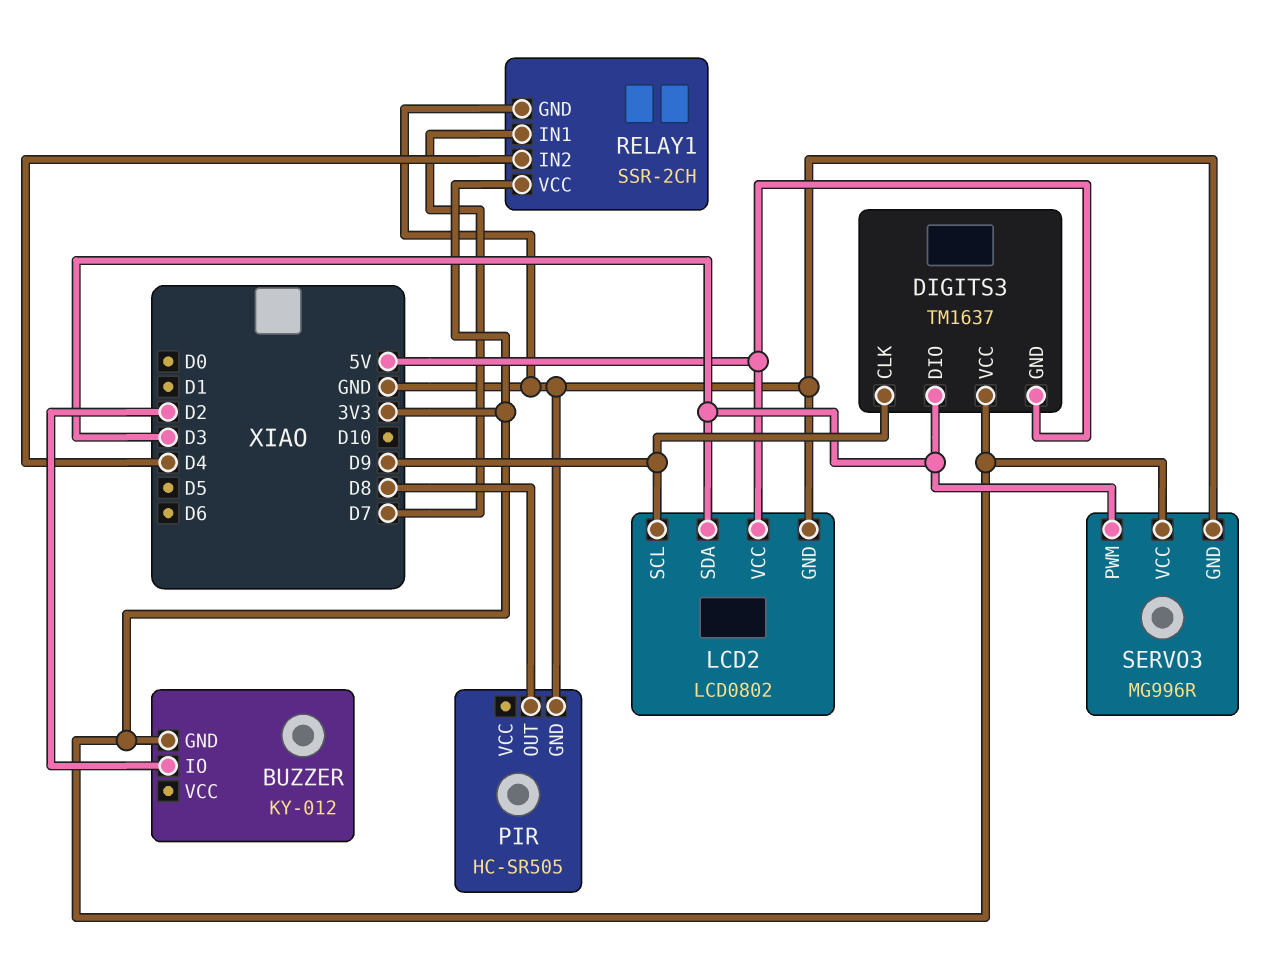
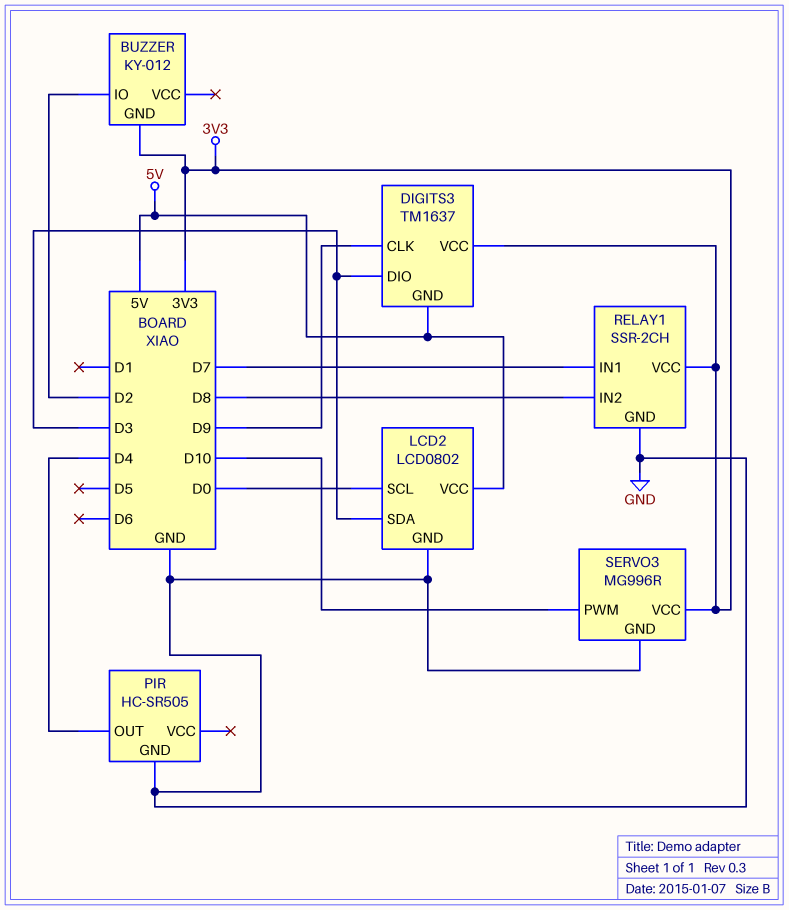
LCD2 pin SCL: D9 -> D0
PIR pin OUT: D8 -> D4
RELAY1 pin IN2: D4 -> D8
SERVO3 pin PWM: D3 -> D10

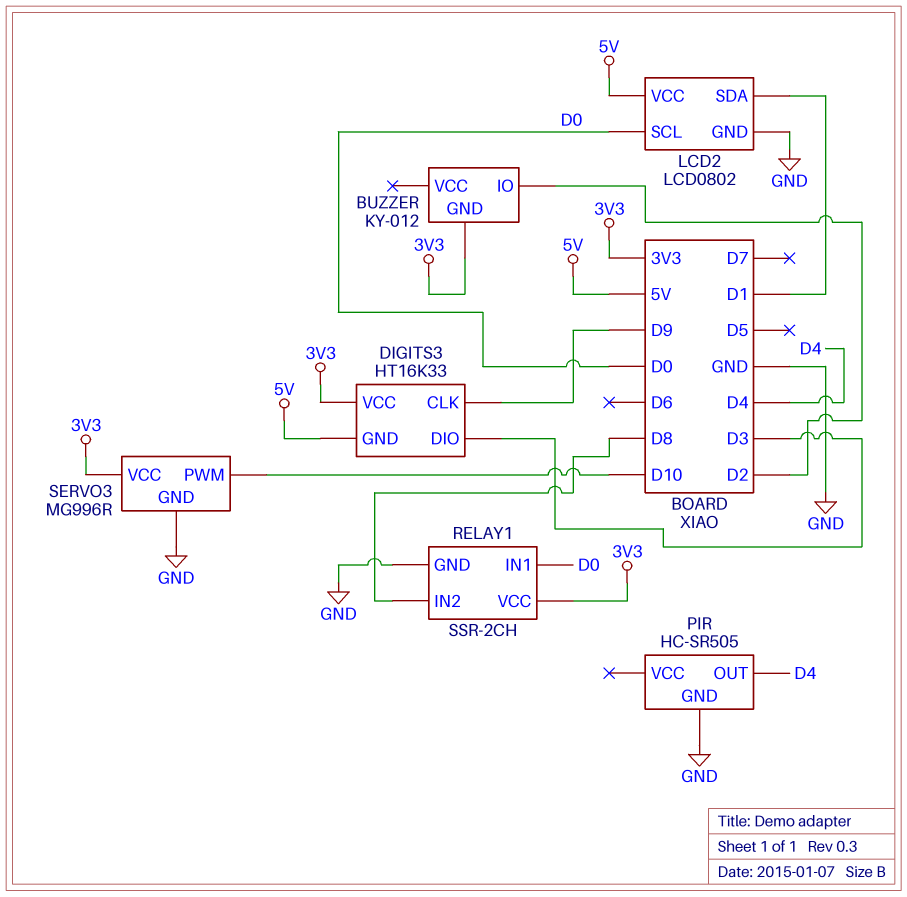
DIGITS3: TM1637 -> HT16K33
LCD2 pin SDA: D3 -> D1
RELAY1 pin IN1: D7 -> D0

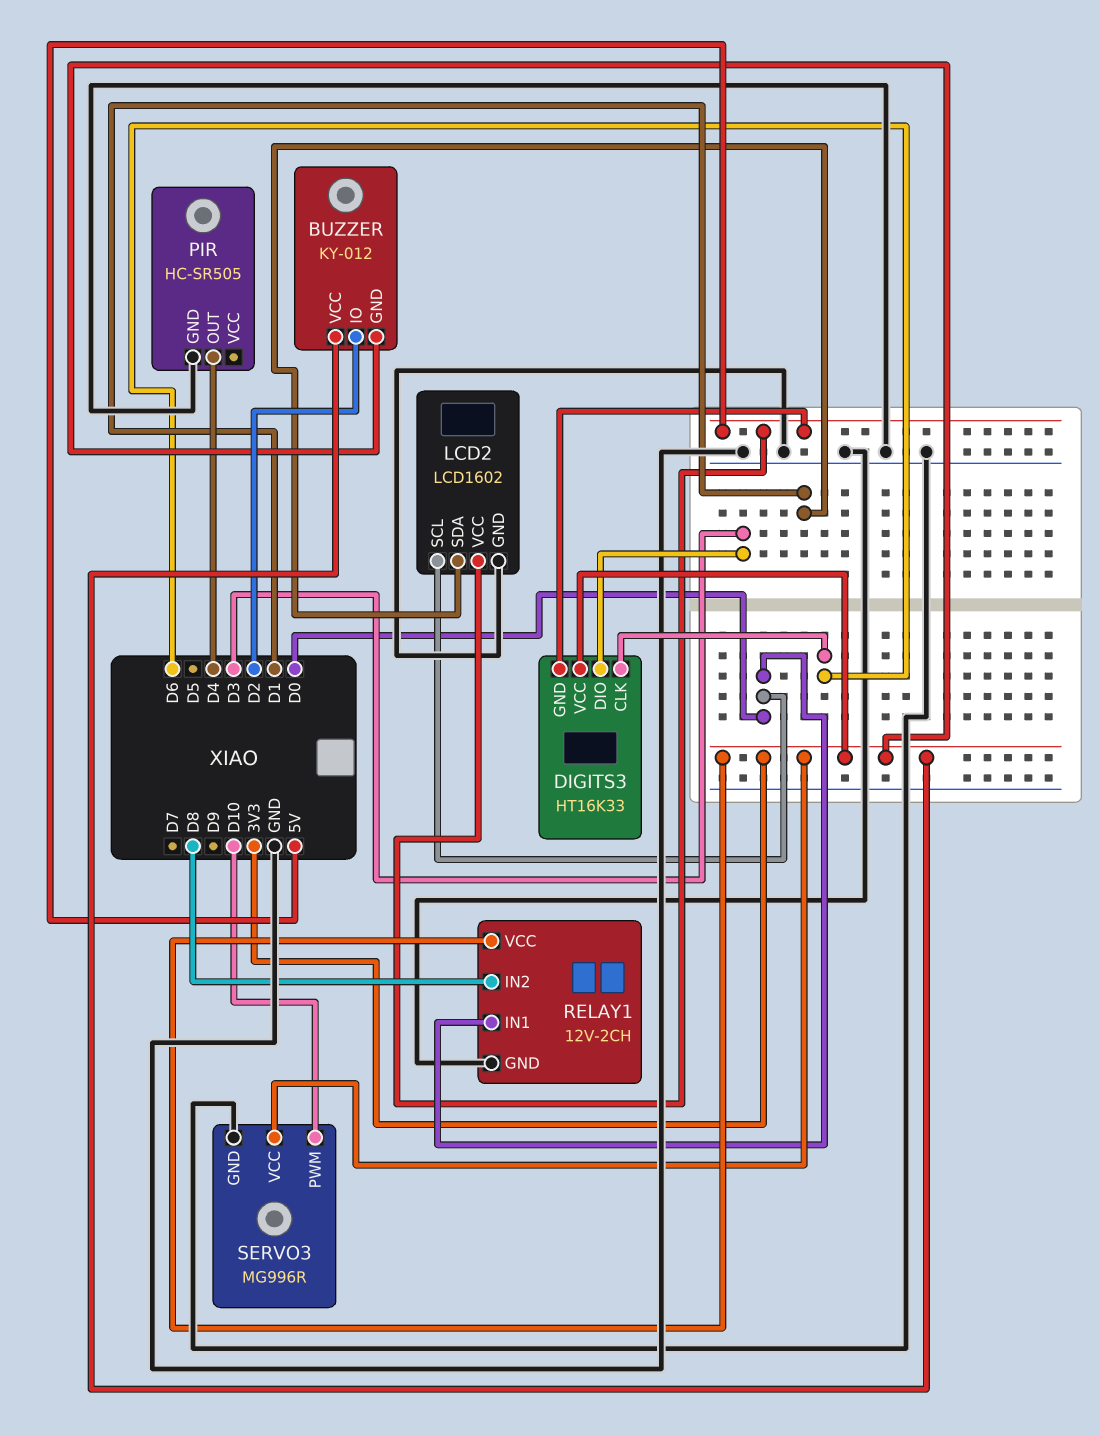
BUZZER pin VCC: none -> 3V3
DIGITS3 pin CLK: D9 -> D6
LCD2: LCD0802 -> LCD1602
RELAY1: SSR-2CH -> 12V-2CH

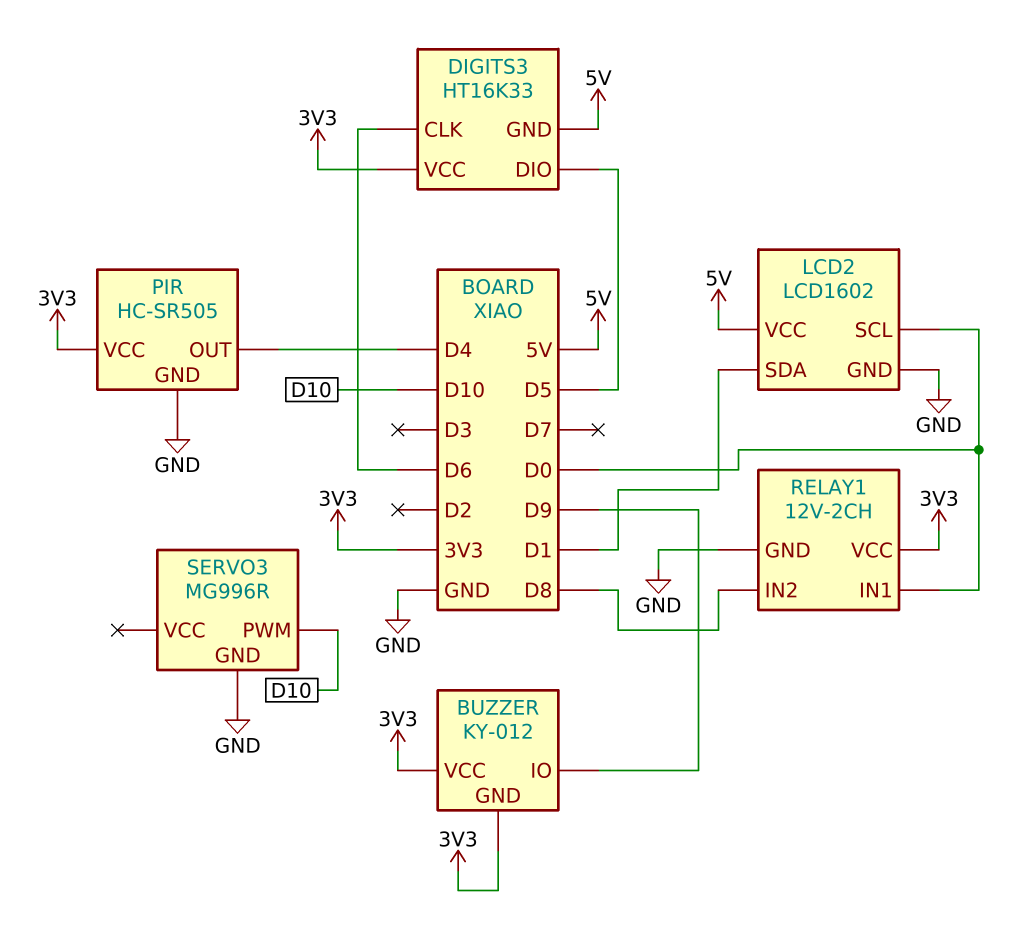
BUZZER pin IO: D2 -> D9
DIGITS3 pin DIO: D3 -> D5
PIR pin VCC: none -> 3V3
SERVO3 pin VCC: 3V3 -> none

